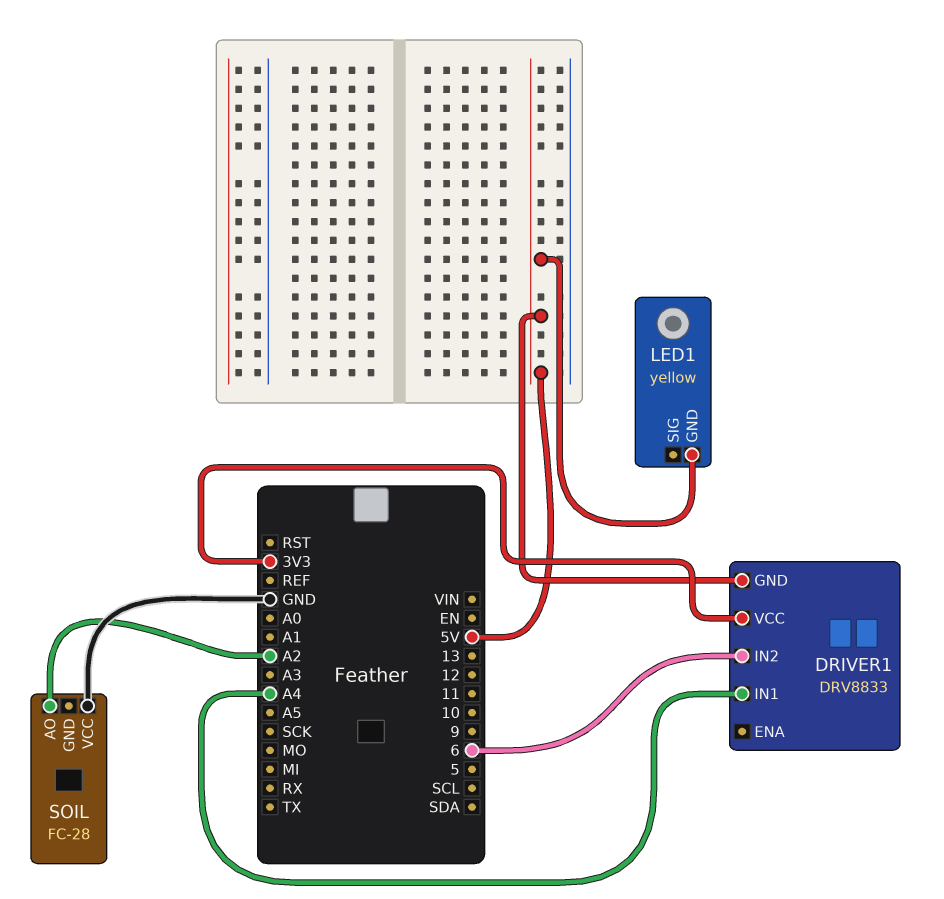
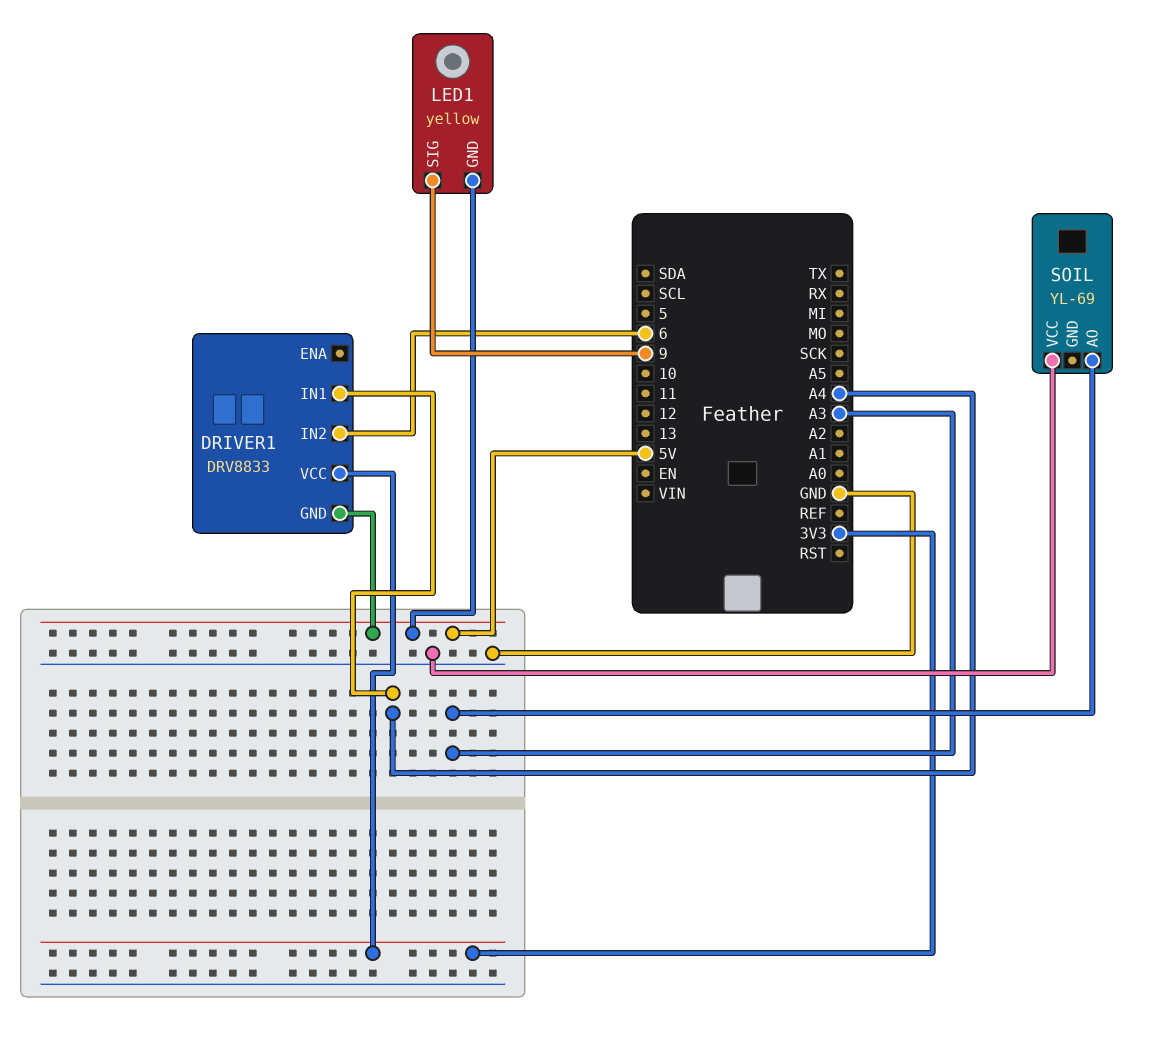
LED1 pin SIG: none -> 9
SOIL: FC-28 -> YL-69
SOIL pin AO: A2 -> A3

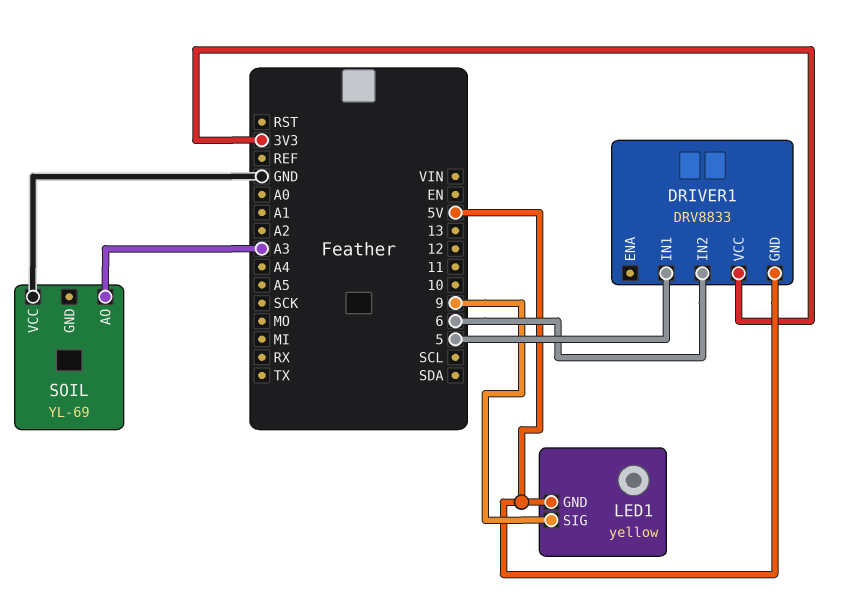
DRIVER1 pin IN1: A4 -> 5

